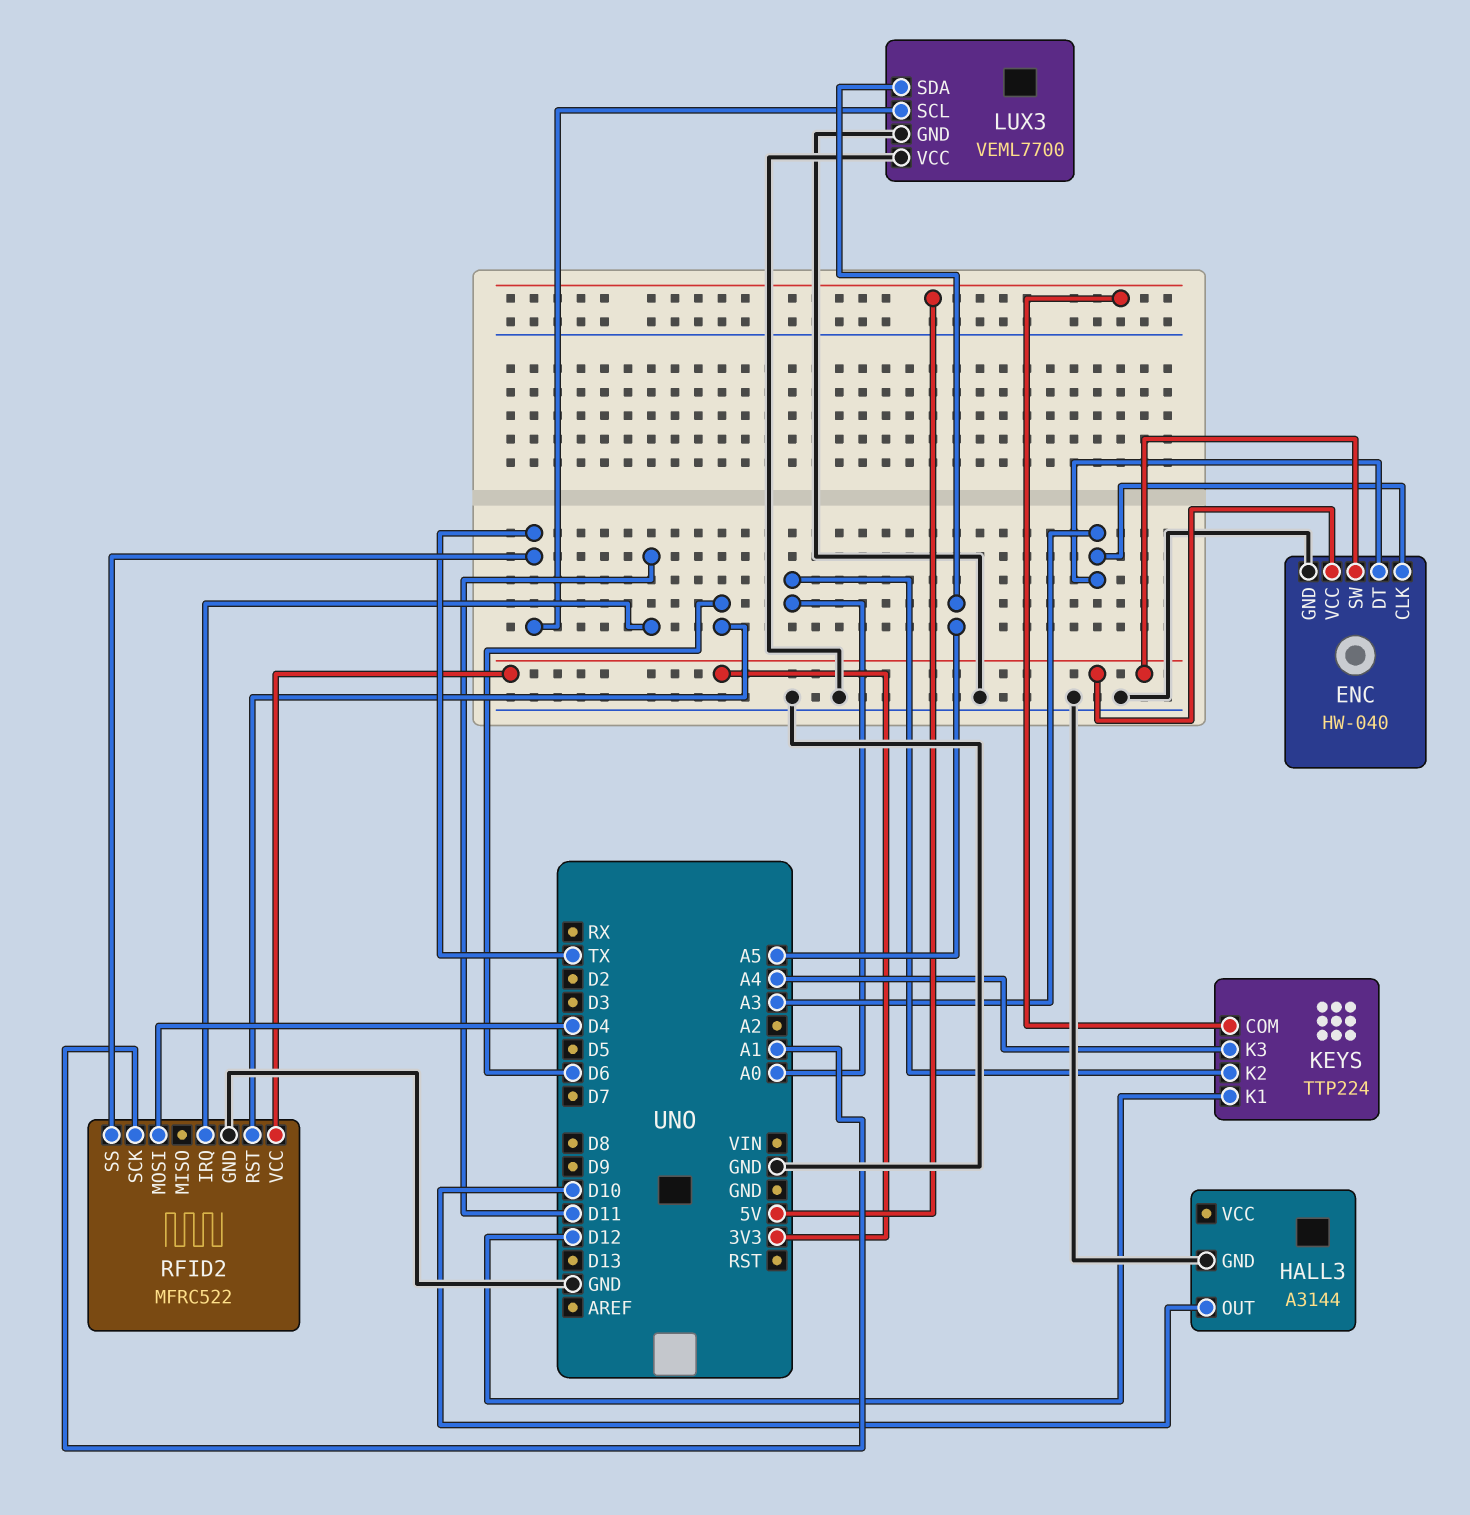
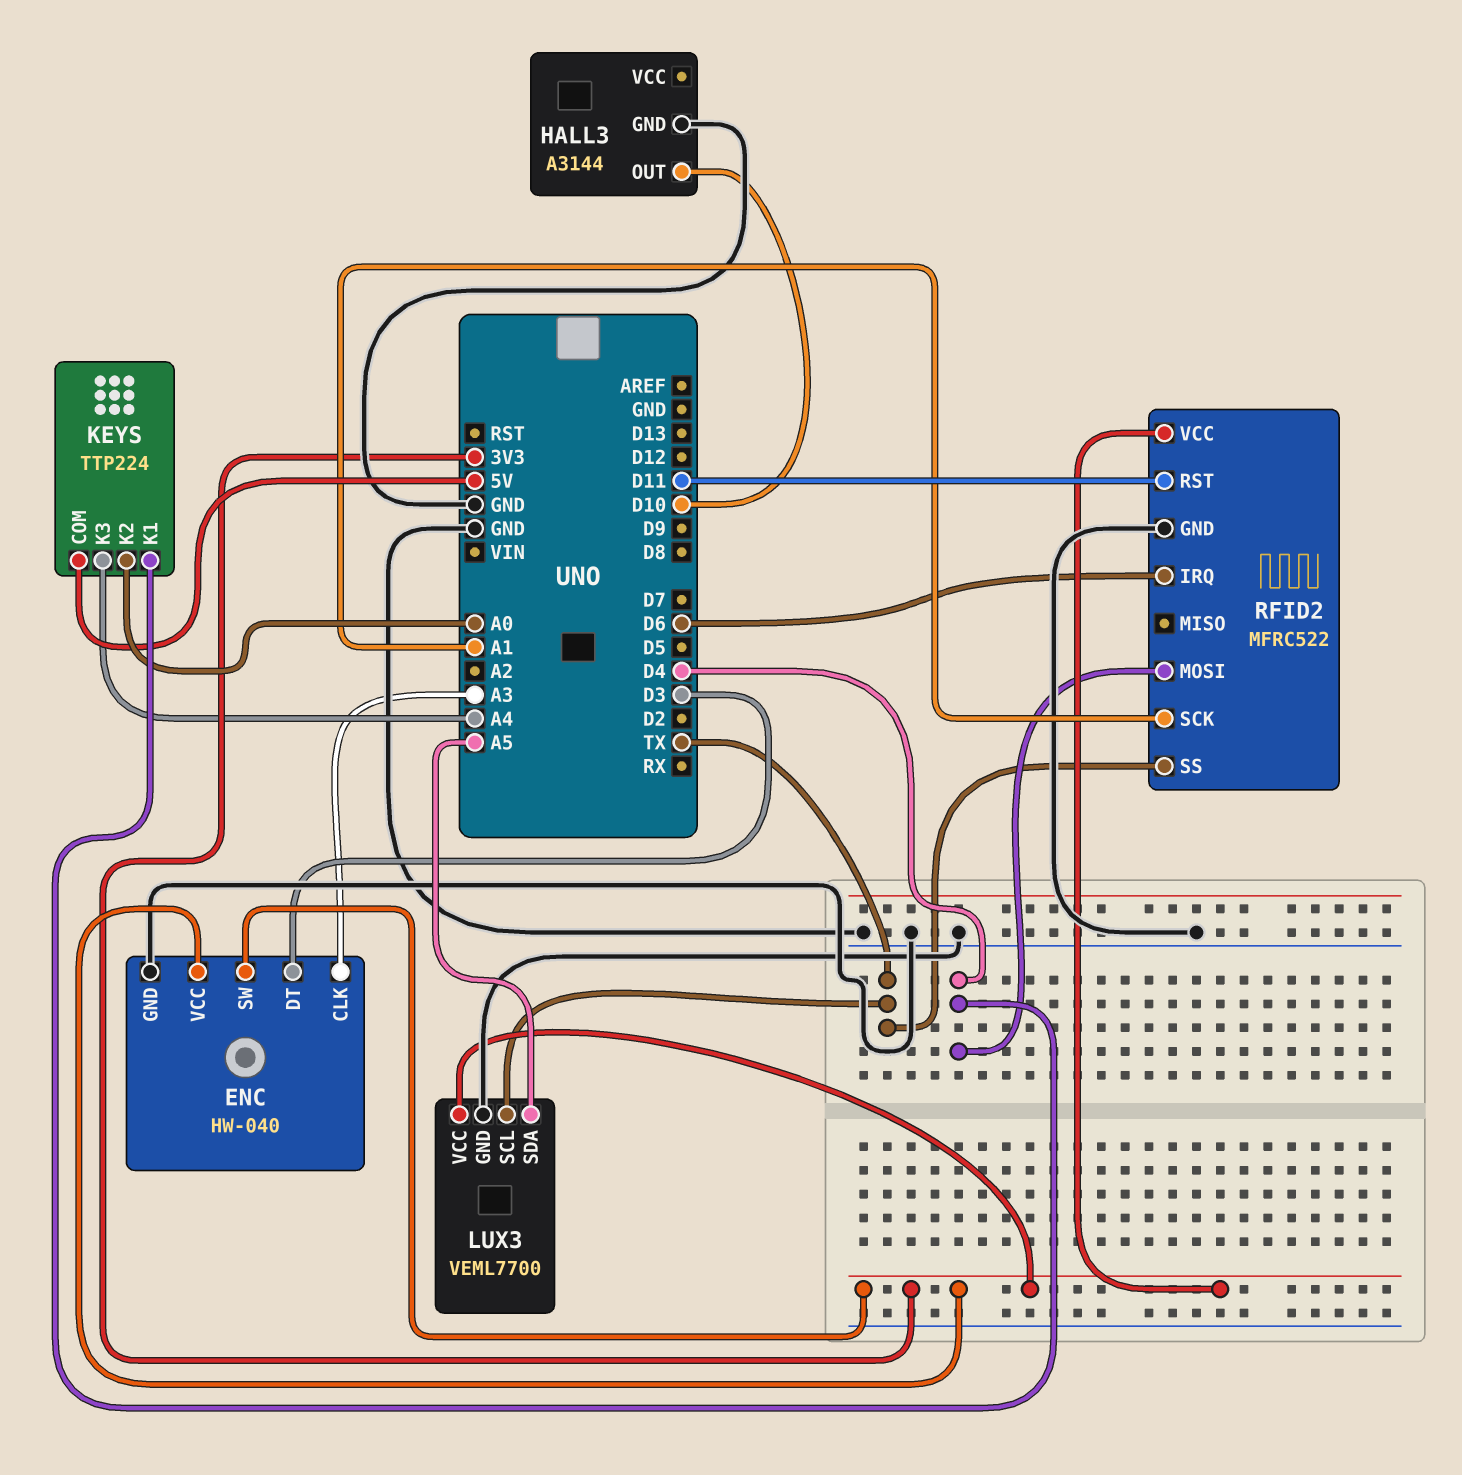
ENC pin DT: A3 -> D3
KEYS pin K1: D12 -> D4
LUX3 pin VCC: GND -> 3V3
RFID2 pin IRQ: D11 -> D6
RFID2 pin RST: D6 -> D11

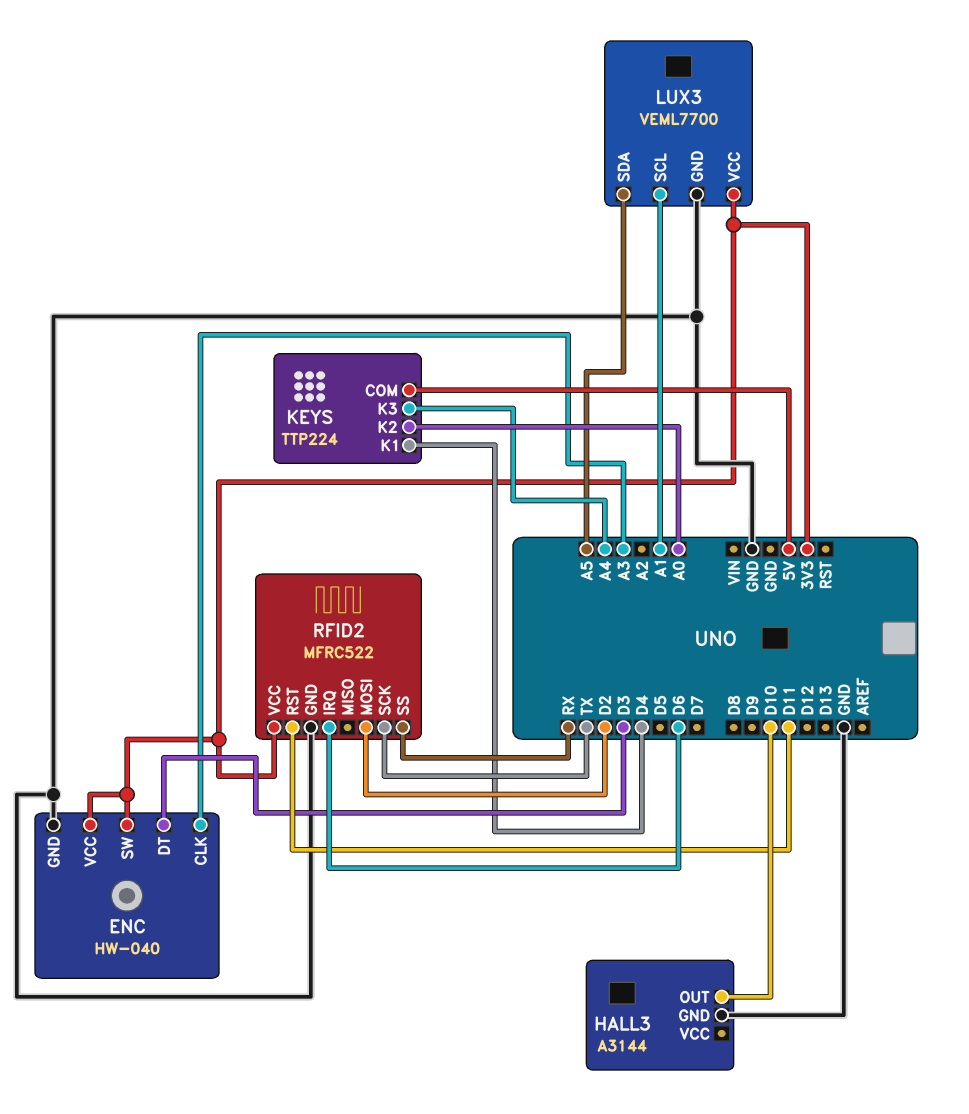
LUX3 pin SCL: TX -> A1
RFID2 pin MOSI: D4 -> D2
RFID2 pin SCK: A1 -> TX
RFID2 pin SS: TX -> RX

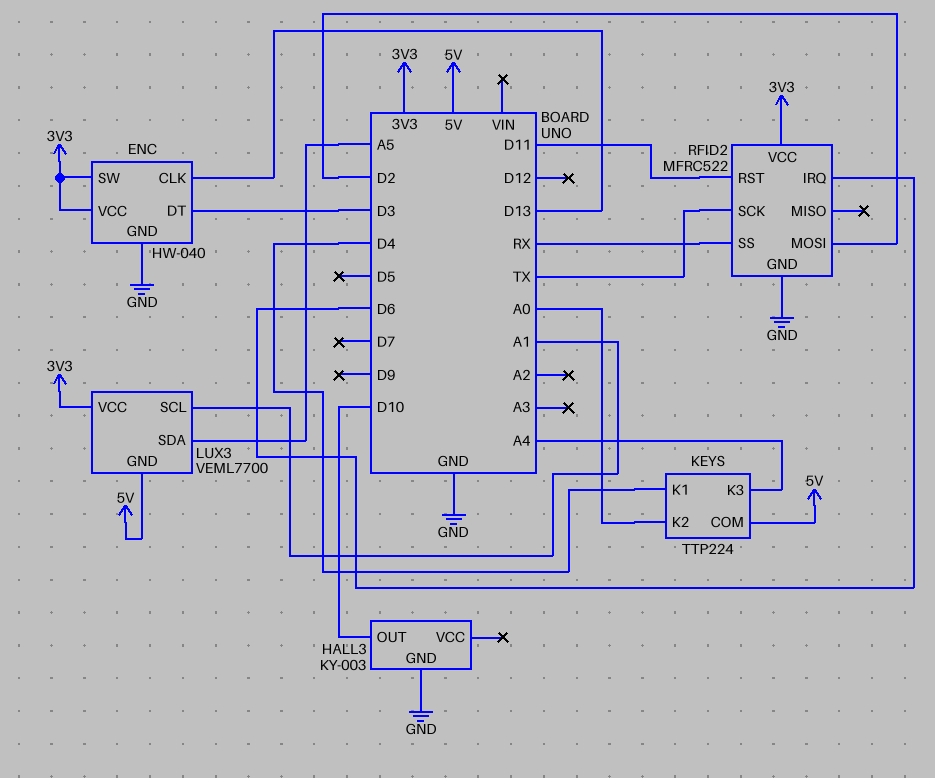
ENC pin CLK: A3 -> D13
HALL3: A3144 -> KY-003
LUX3 pin GND: GND -> 5V

